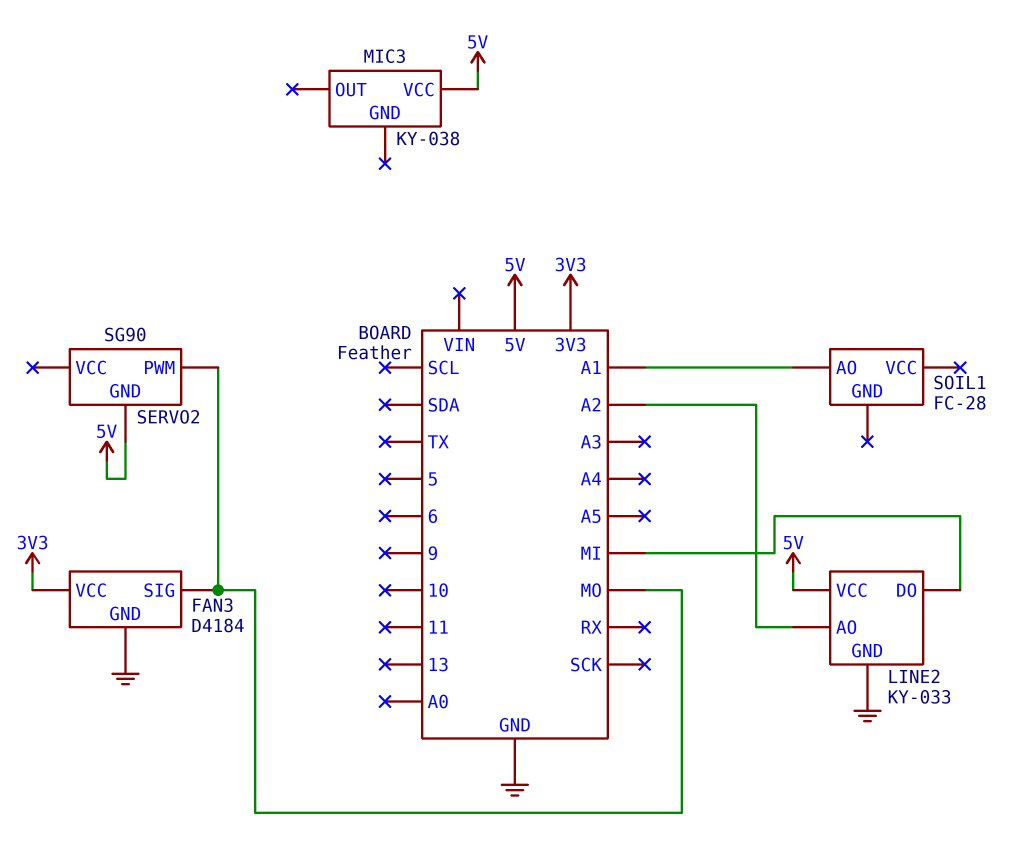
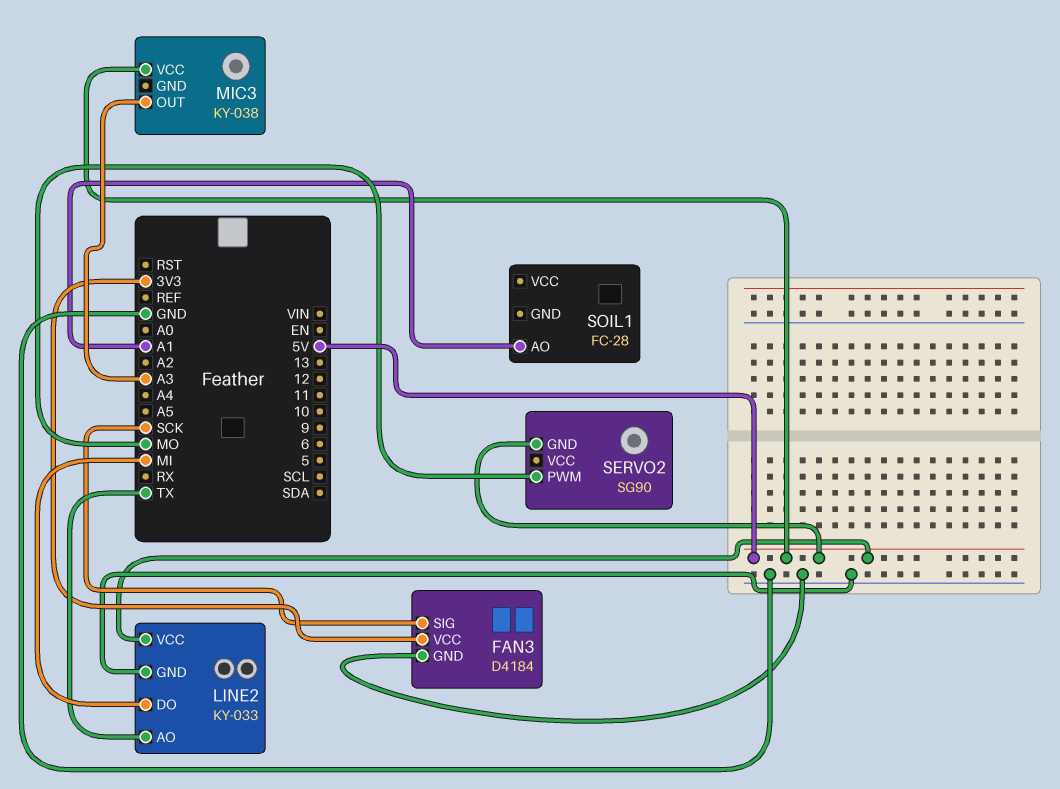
FAN3 pin SIG: MO -> SCK
LINE2 pin AO: A2 -> TX
MIC3 pin OUT: none -> A3

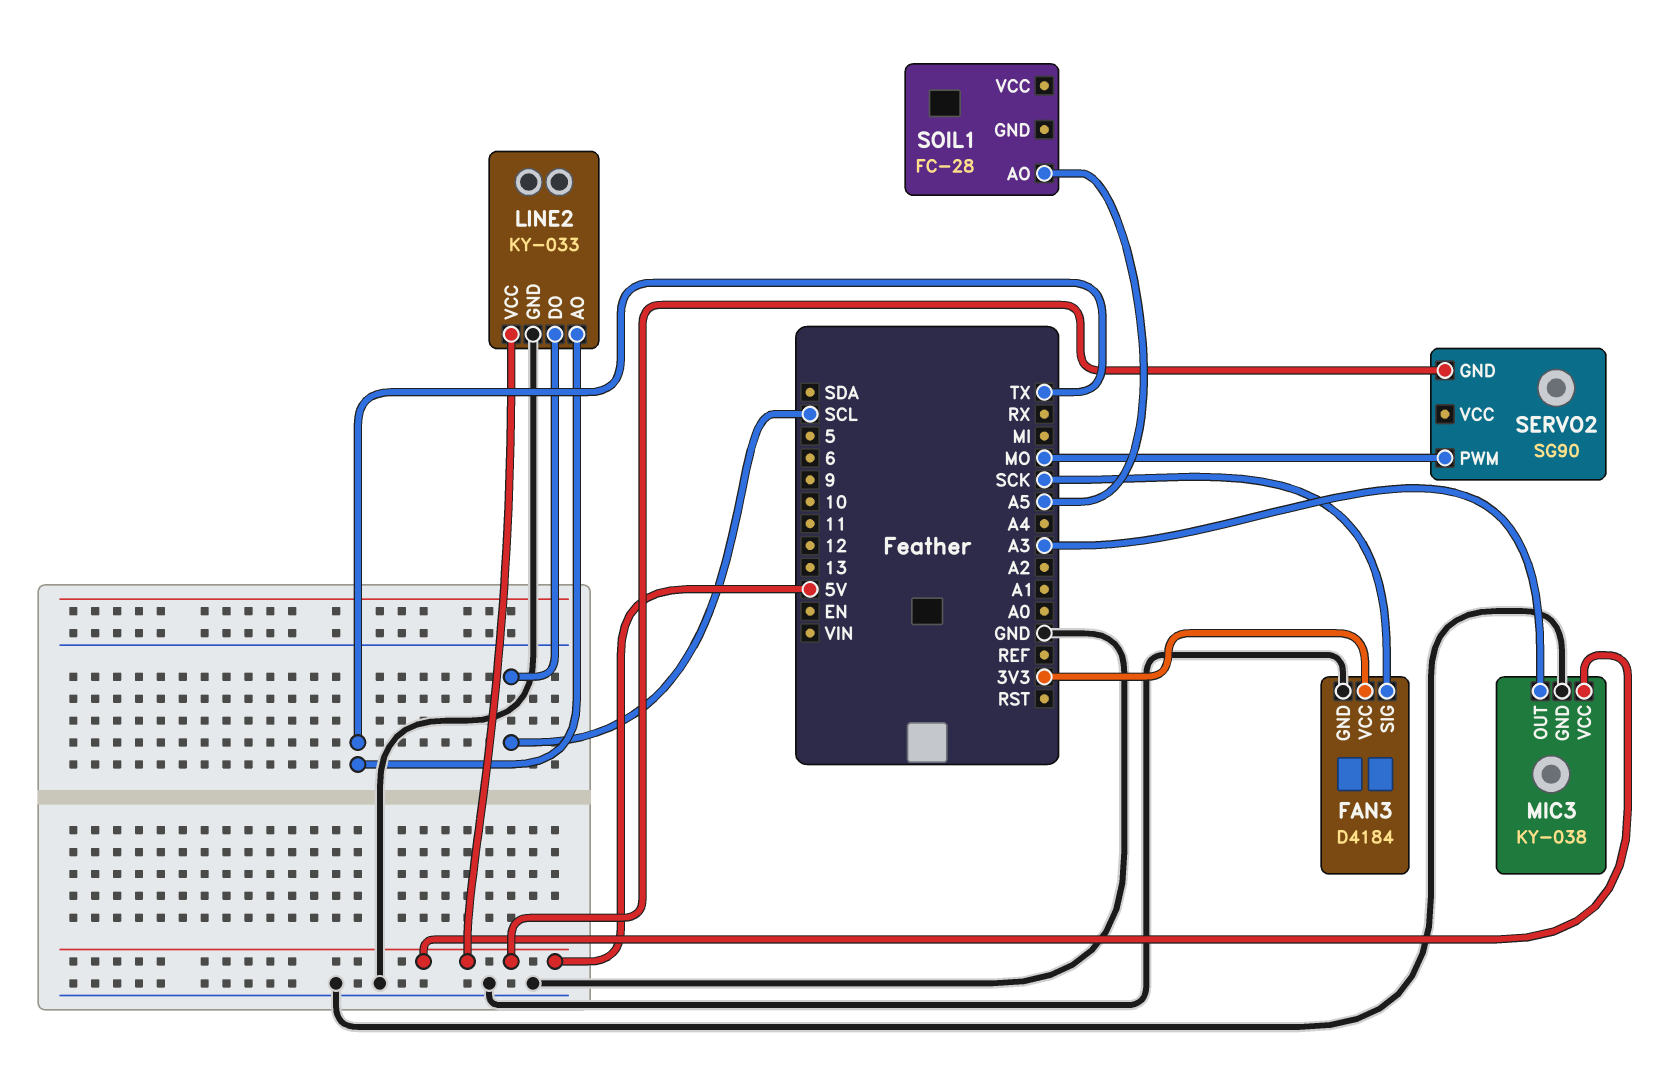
LINE2 pin DO: MI -> SCL
MIC3 pin GND: none -> GND
SOIL1 pin AO: A1 -> A5

